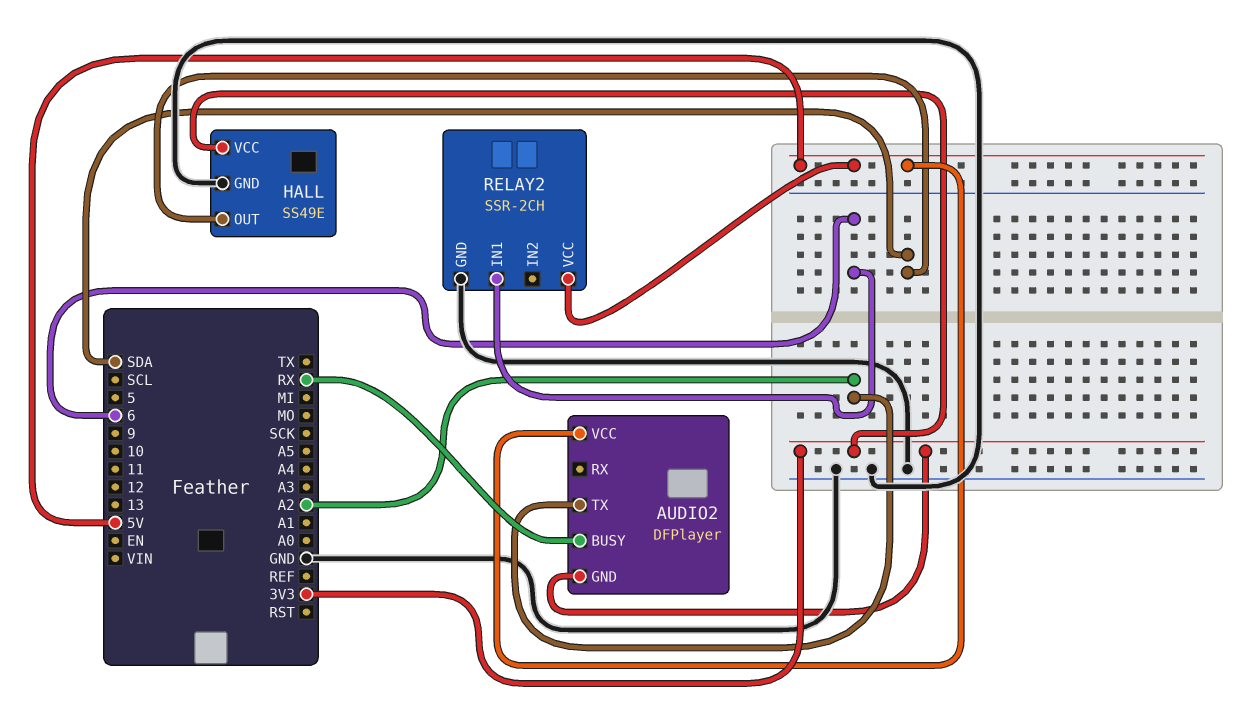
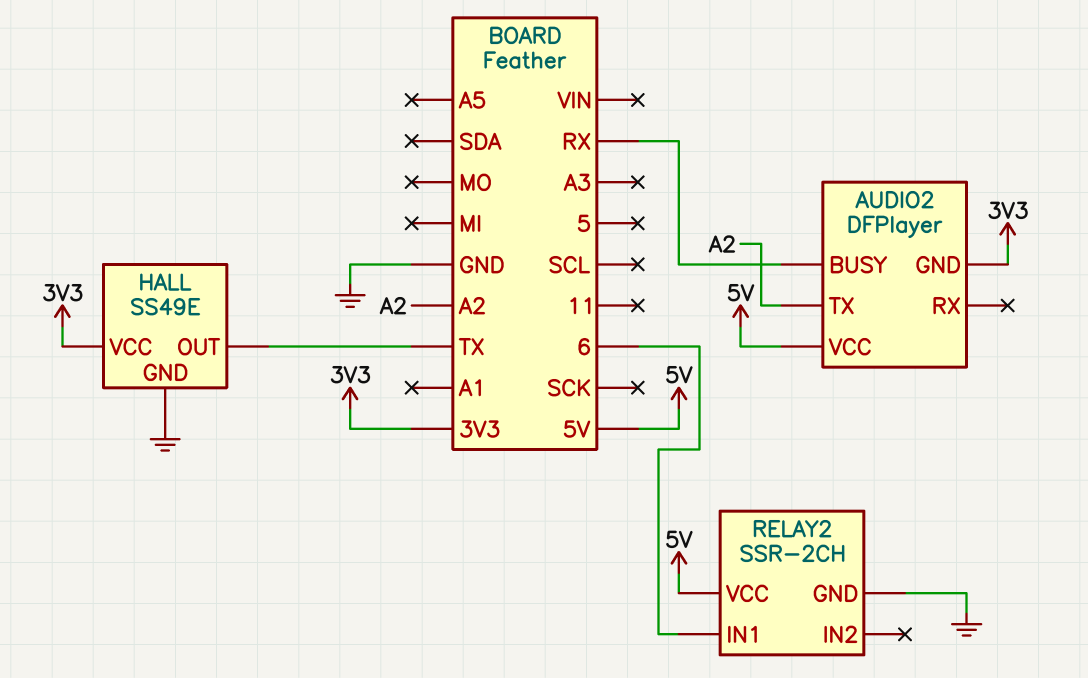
HALL pin OUT: SDA -> TX

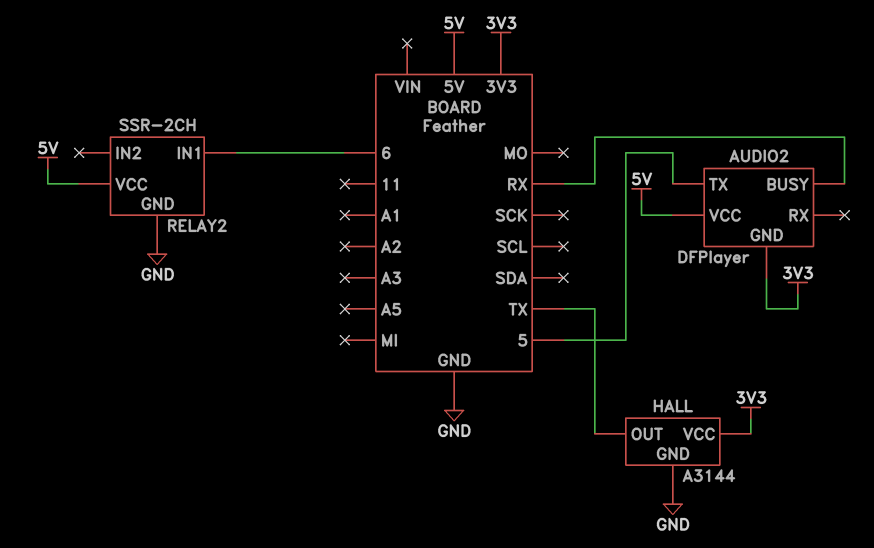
AUDIO2 pin TX: A2 -> 5
HALL: SS49E -> A3144

